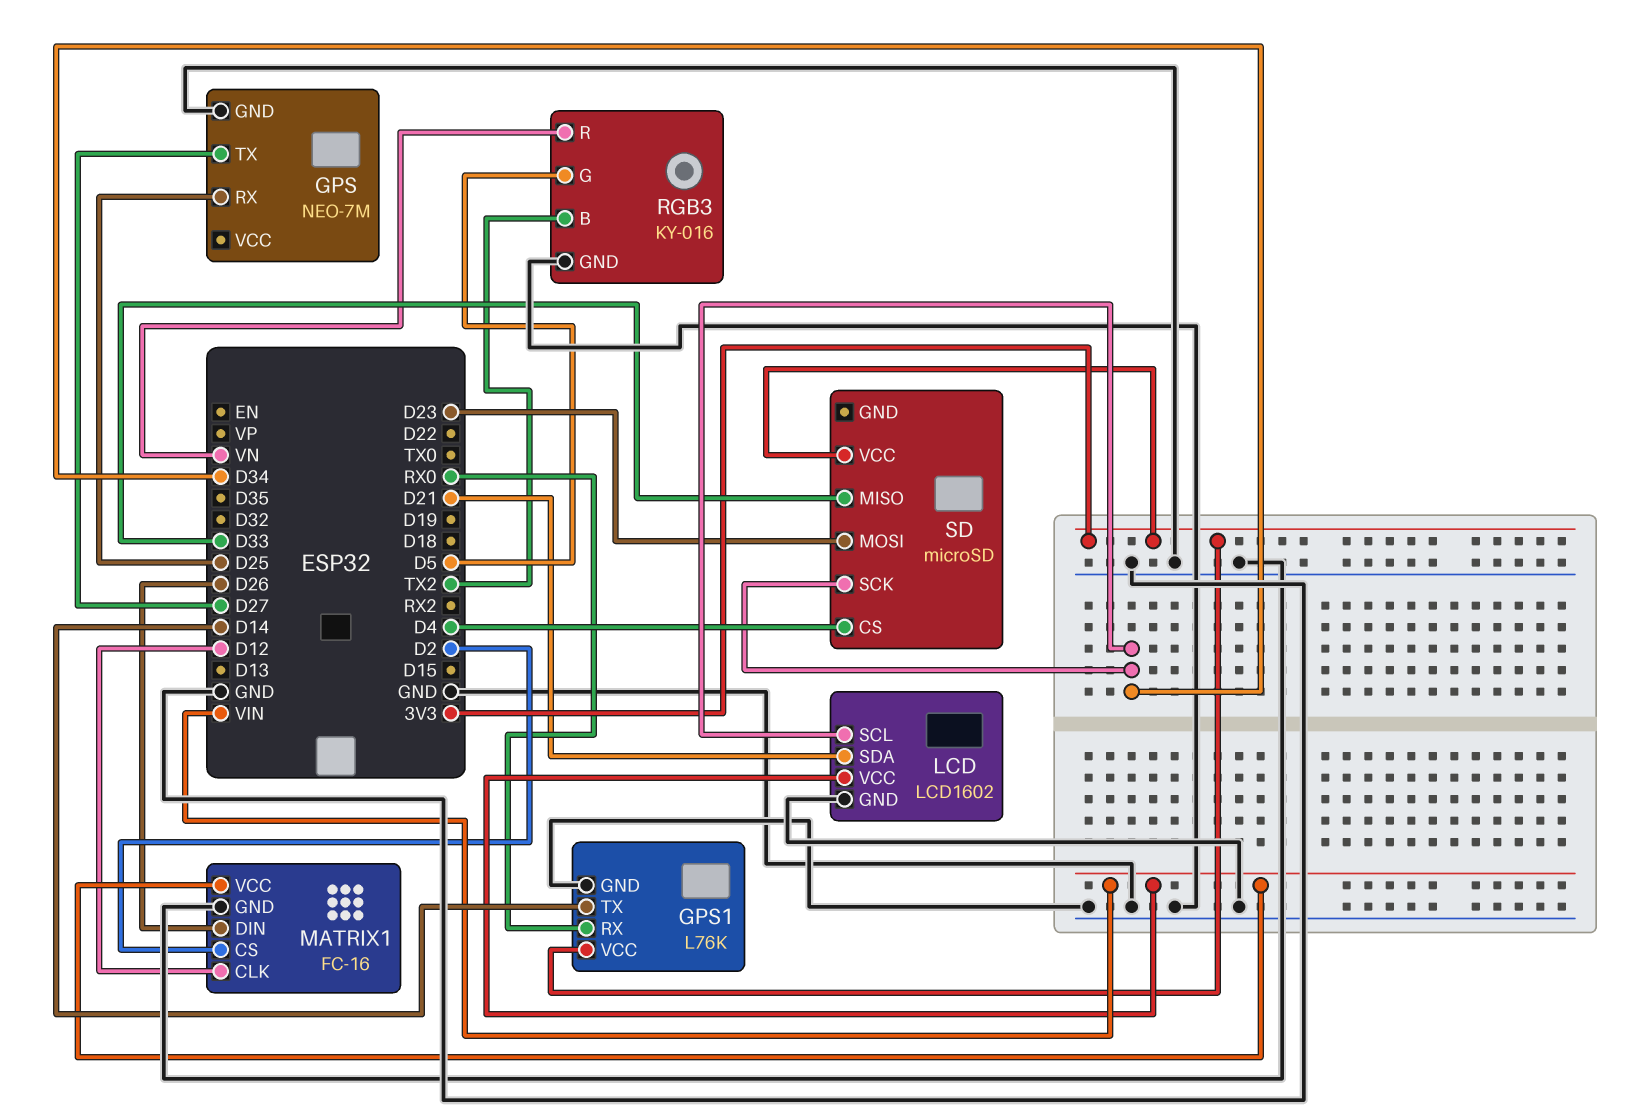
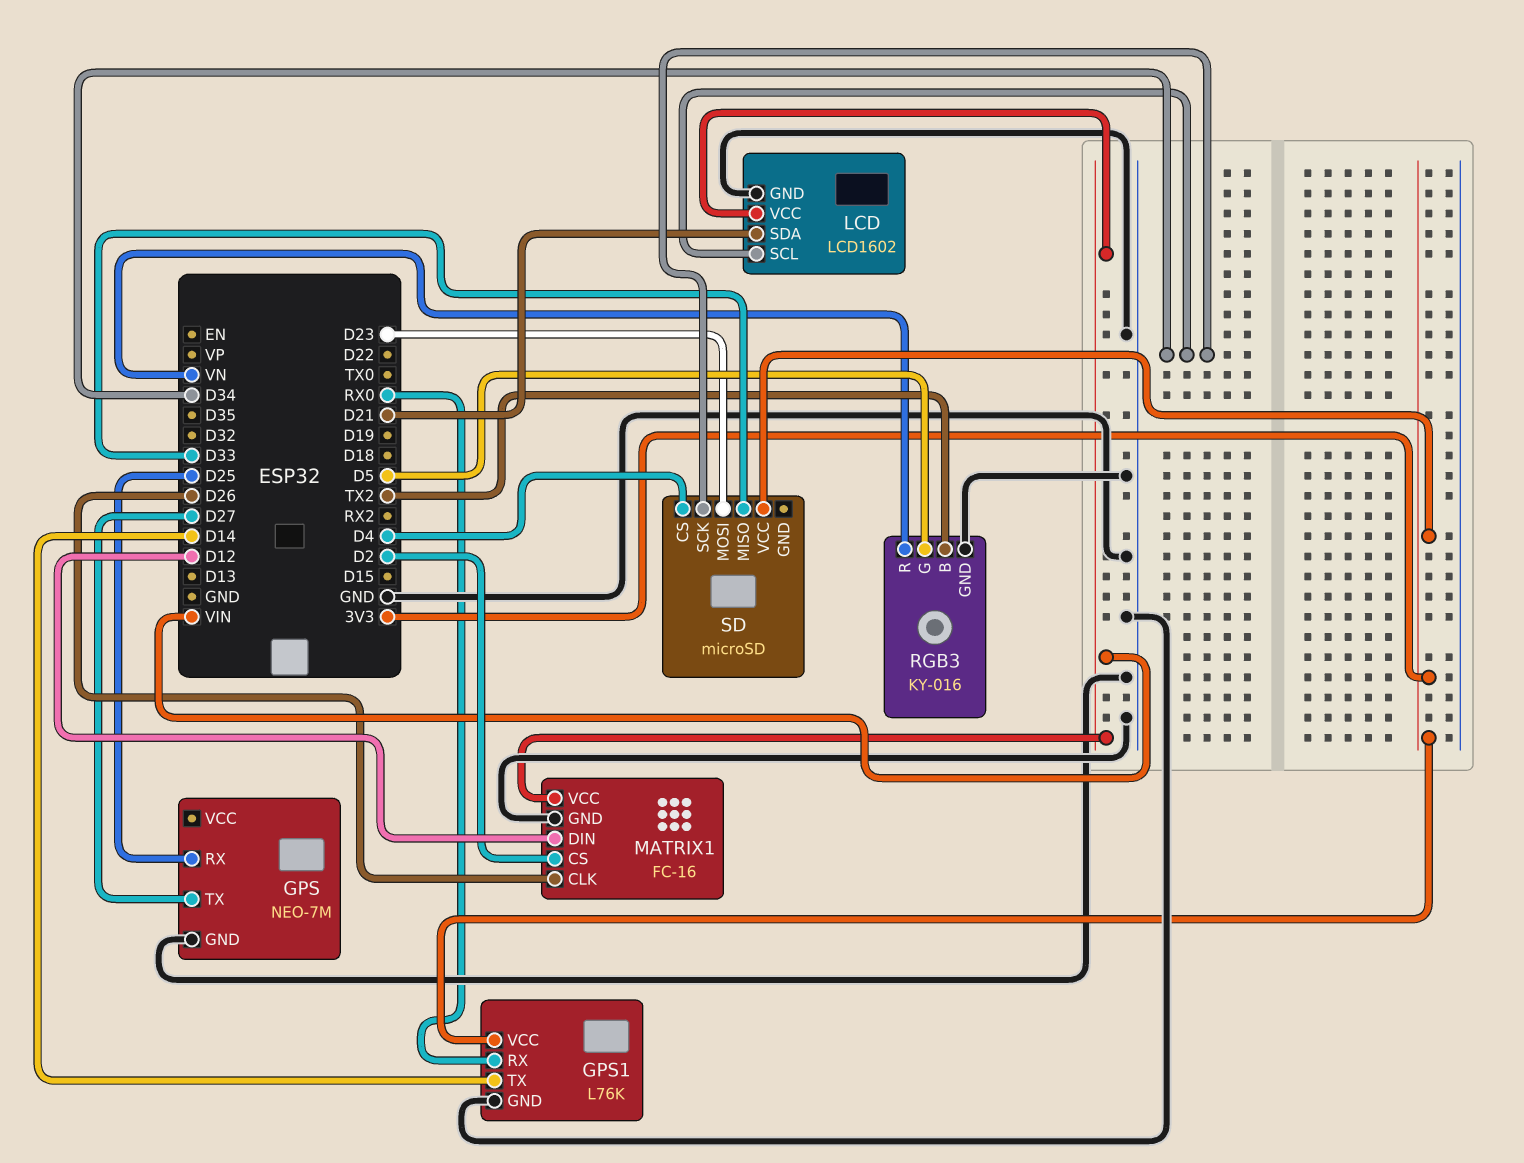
MATRIX1 pin CLK: D12 -> D26
MATRIX1 pin DIN: D26 -> D12

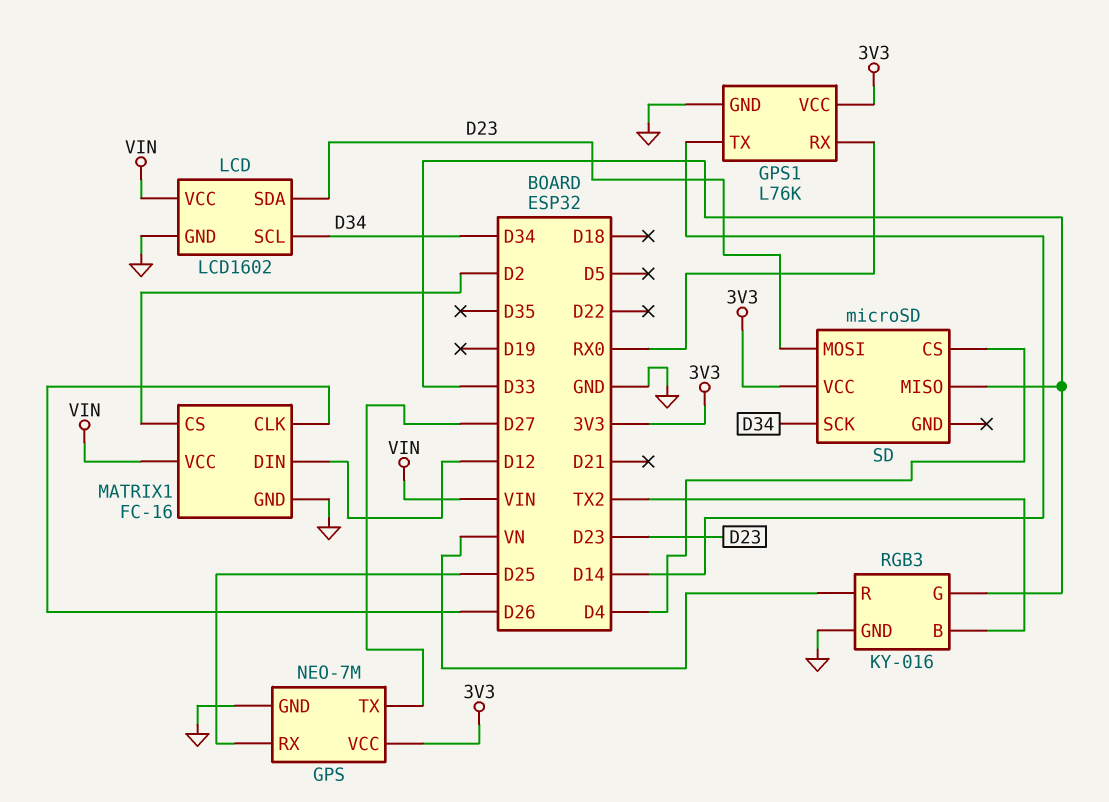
GPS pin VCC: none -> 3V3
LCD pin SDA: D21 -> D23
RGB3 pin G: D5 -> D33

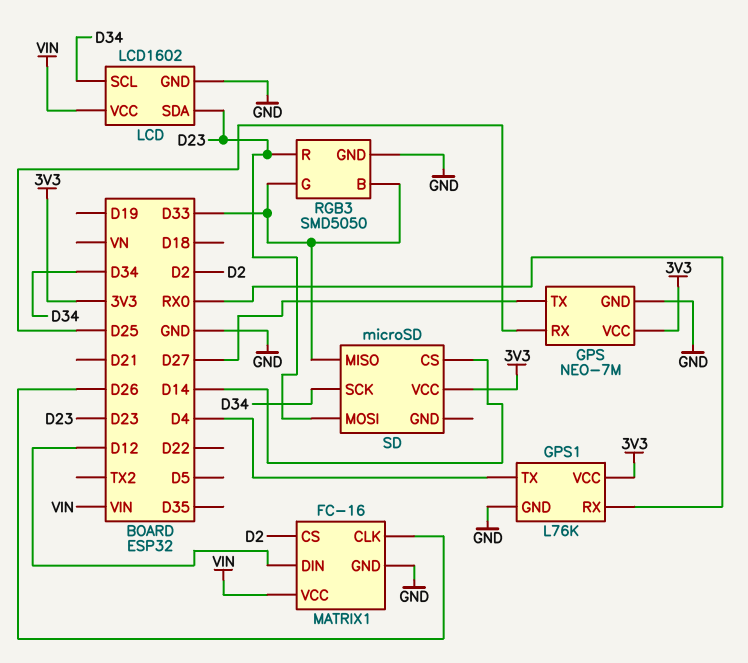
GPS1 pin TX: D14 -> D4
RGB3: KY-016 -> SMD5050
RGB3 pin B: TX2 -> D33
RGB3 pin R: VN -> D23
SD pin CS: D4 -> D14

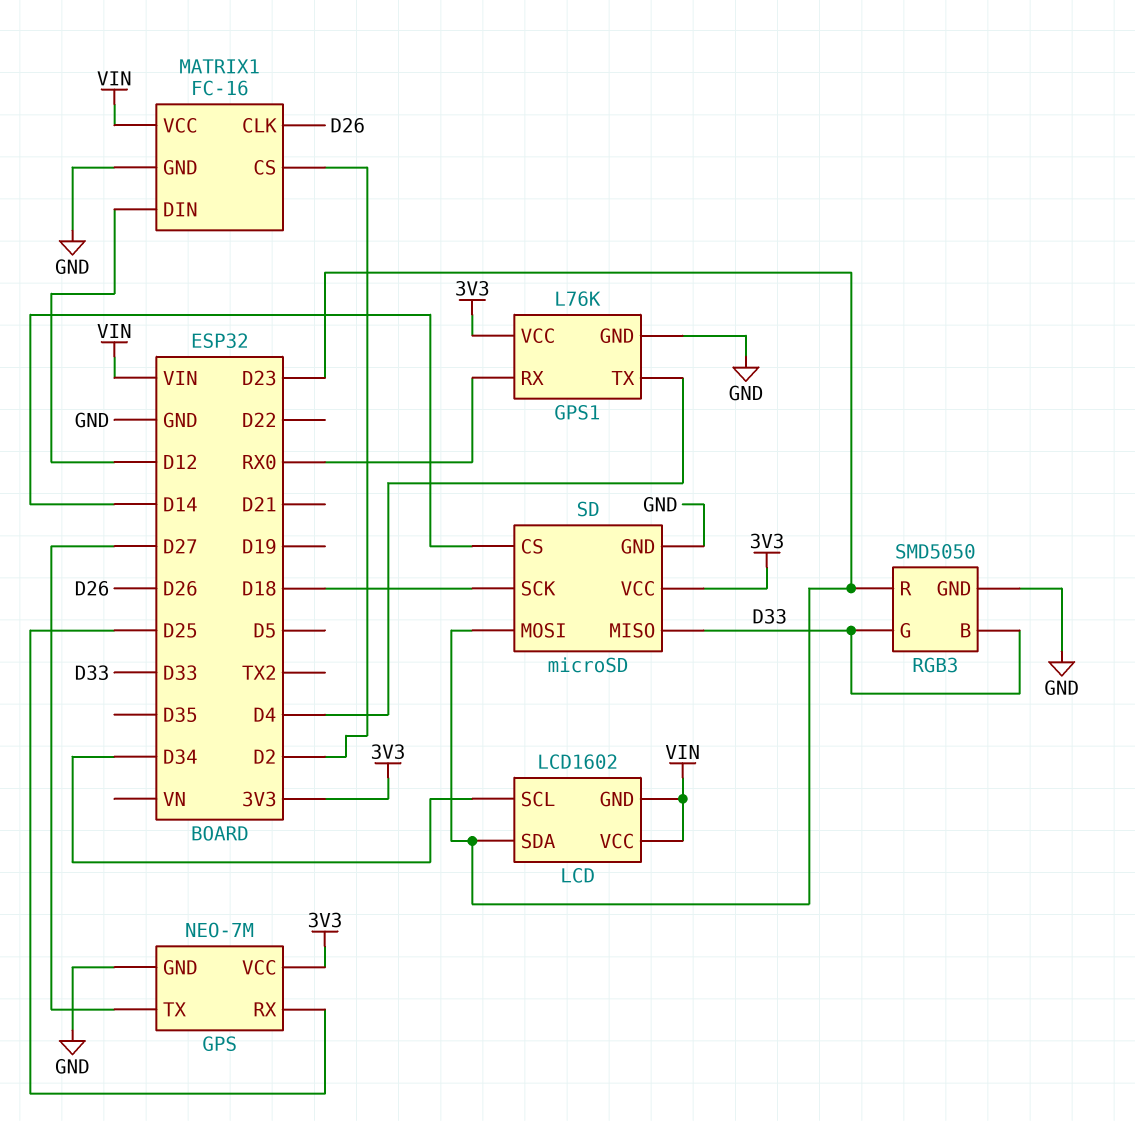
LCD pin GND: GND -> VIN
SD pin GND: none -> GND
SD pin SCK: D34 -> D18

